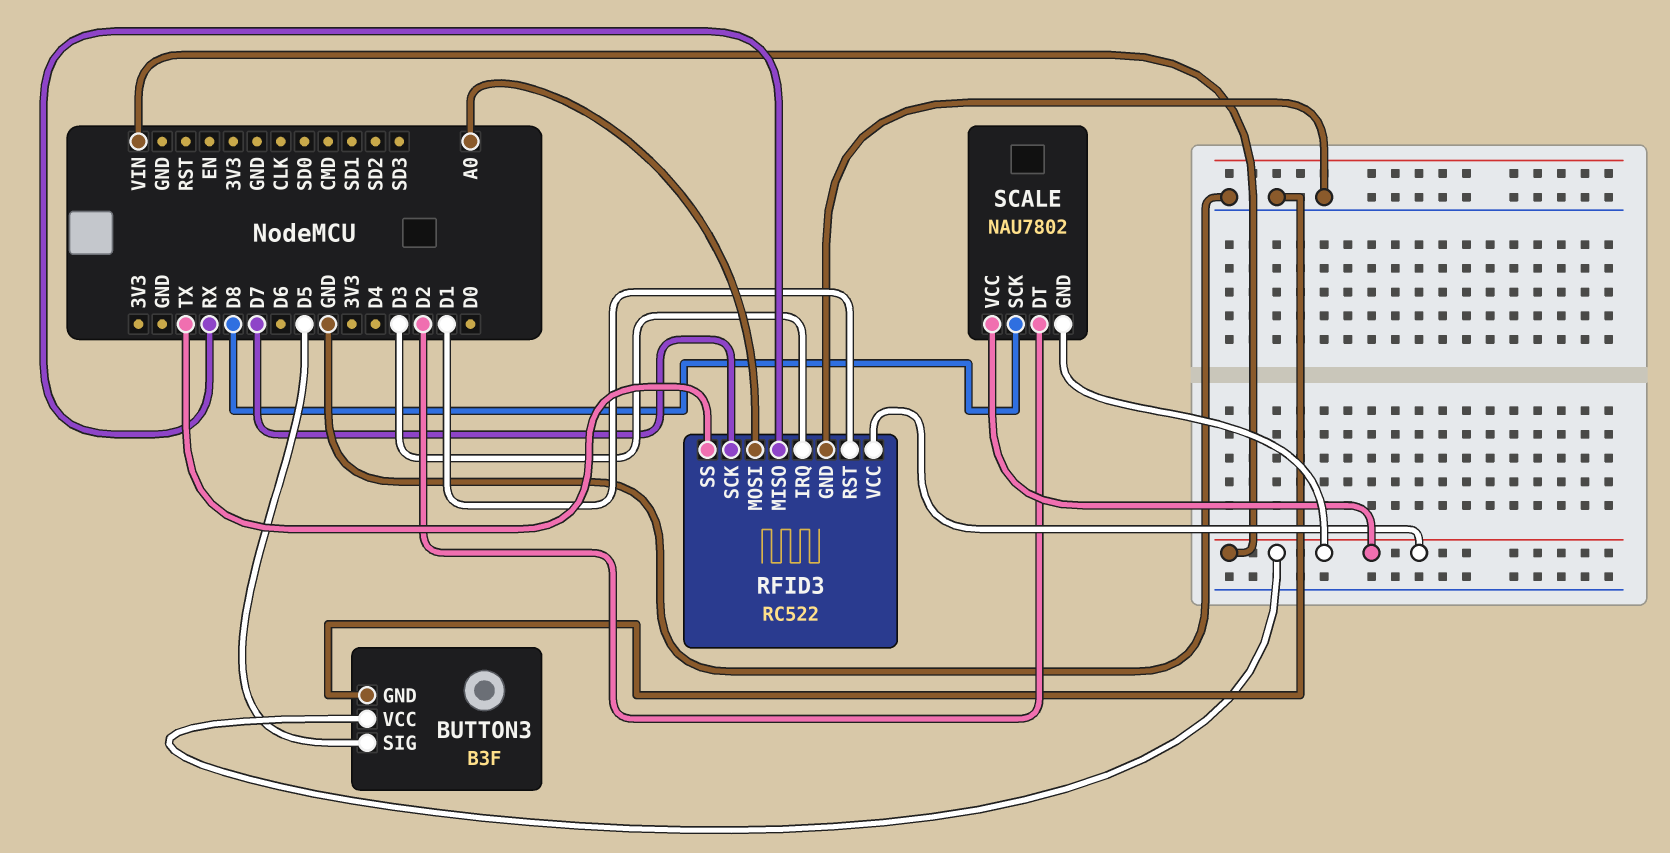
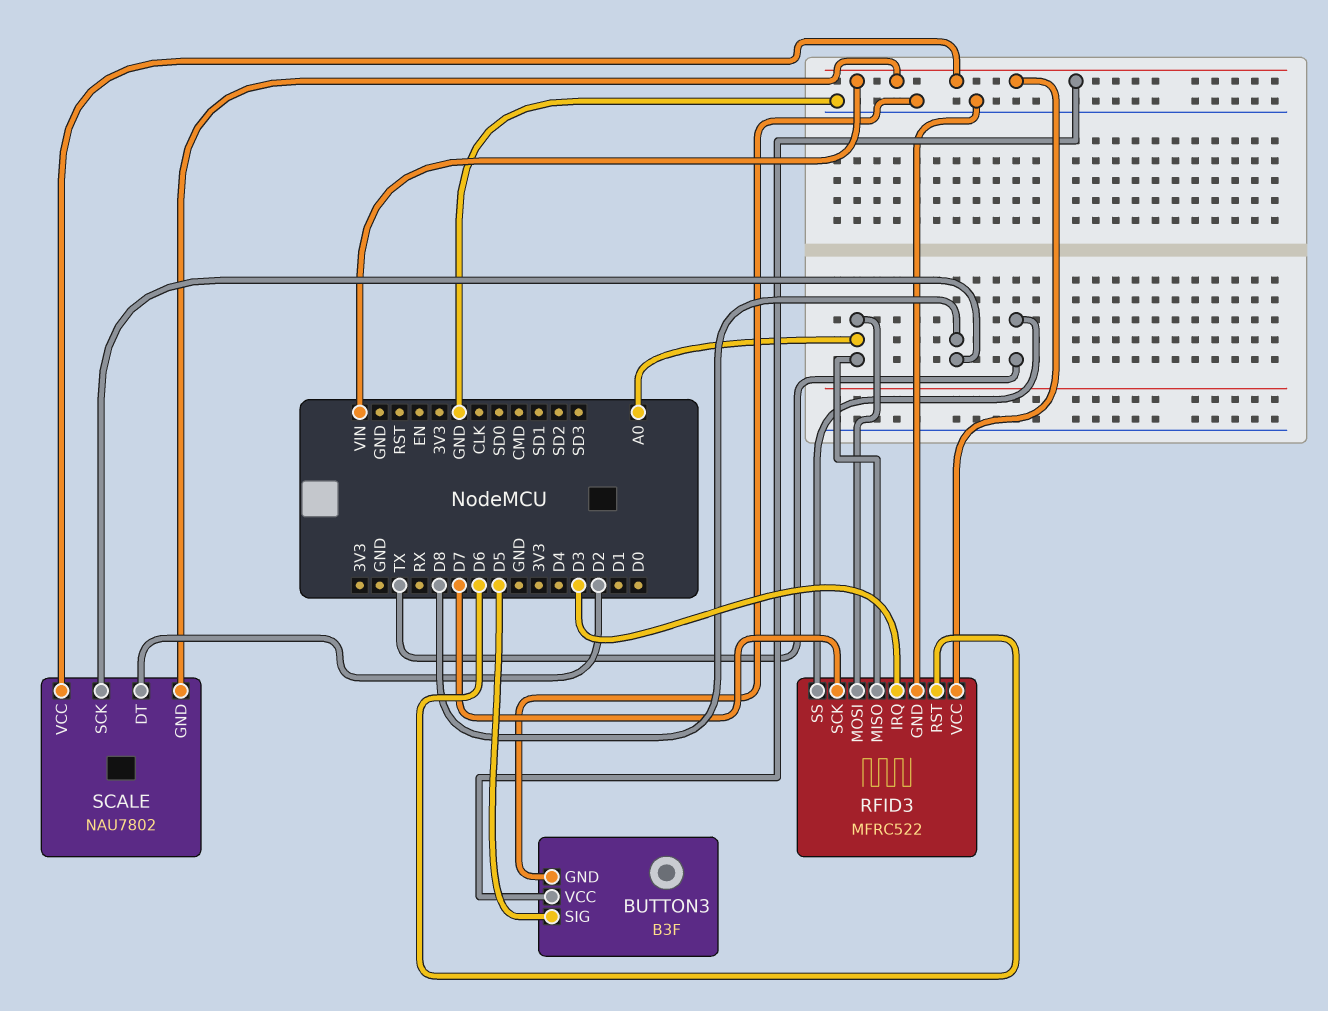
RFID3: RC522 -> MFRC522
RFID3 pin MISO: RX -> A0
RFID3 pin RST: D1 -> D6

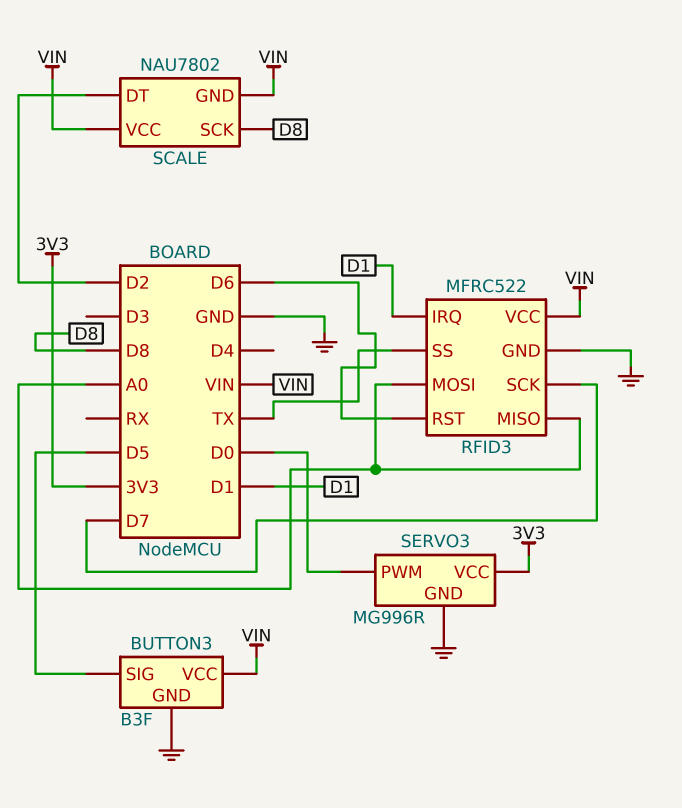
RFID3 pin IRQ: D3 -> D1
SERVO3: none -> MG996R
SERVO3 pin GND: none -> GND
SERVO3 pin PWM: none -> D0
SERVO3 pin VCC: none -> 3V3

